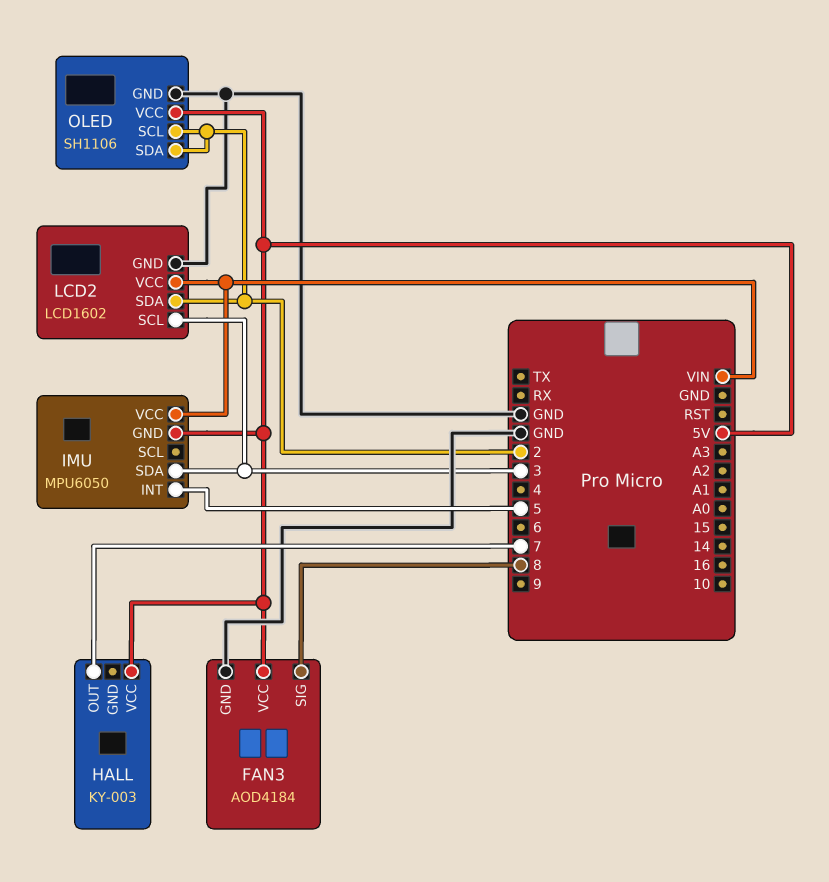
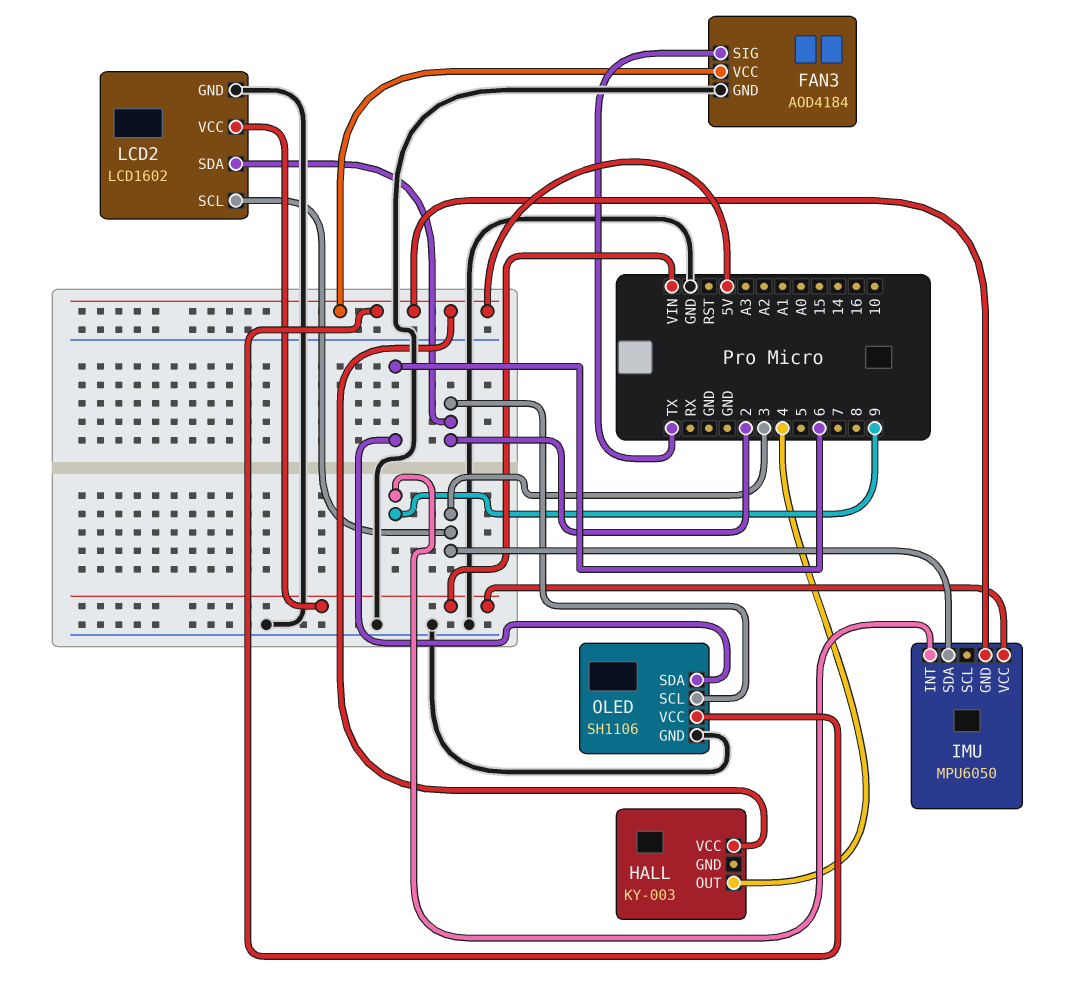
FAN3 pin SIG: 8 -> TX
HALL pin OUT: 7 -> 4
IMU pin INT: 5 -> 9
OLED pin SDA: 2 -> 6

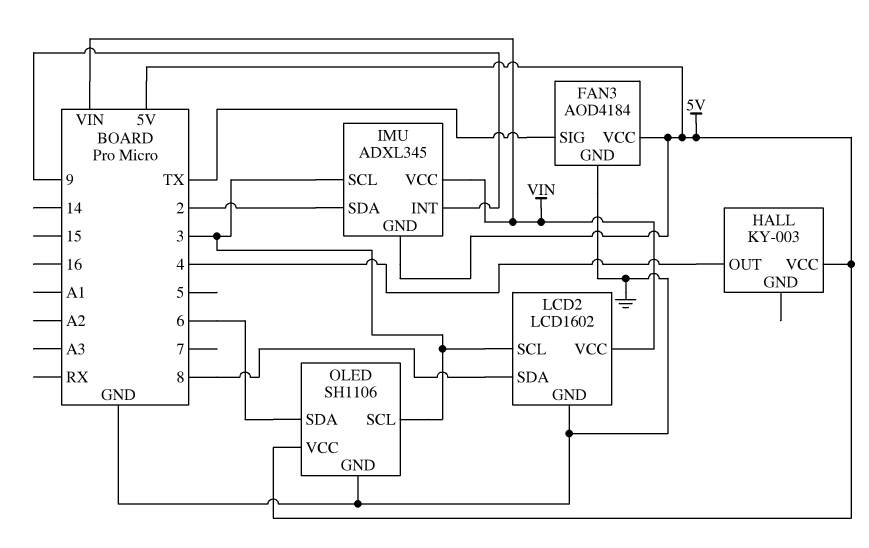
IMU: MPU6050 -> ADXL345
IMU pin SCL: none -> 3
IMU pin SDA: 3 -> 2
LCD2 pin SDA: 2 -> 8
OLED pin SCL: 2 -> 3

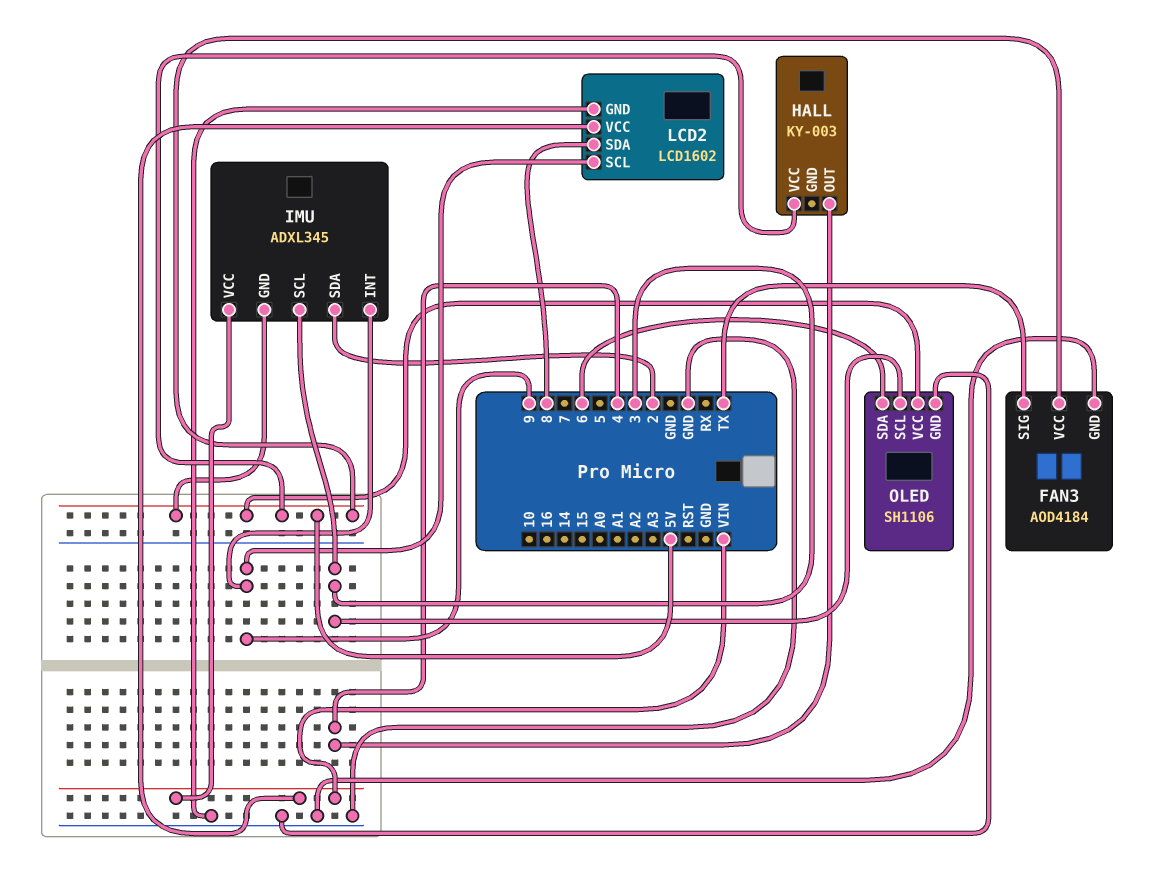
LCD2 pin SCL: 3 -> 9

